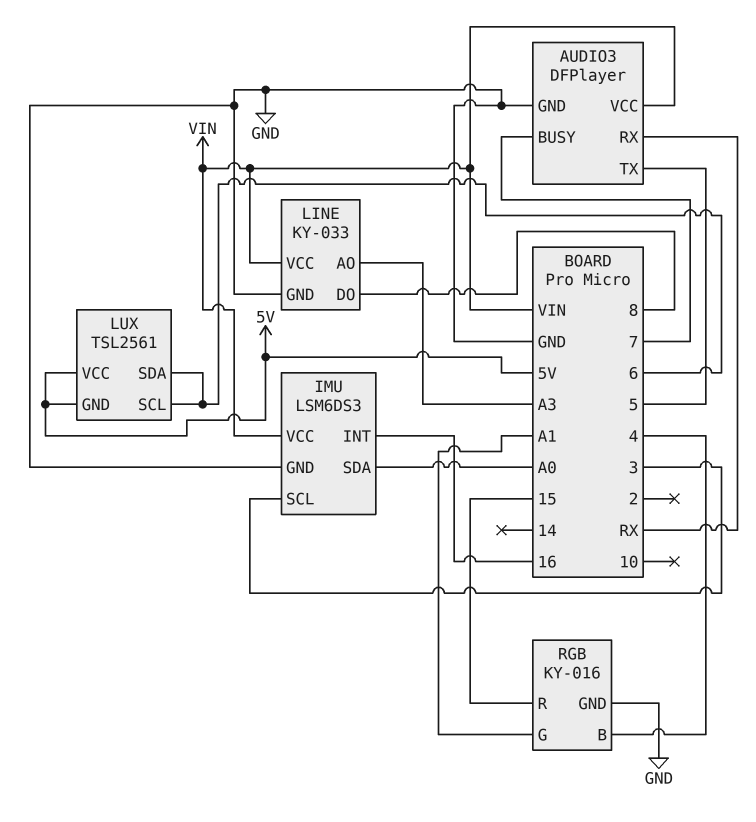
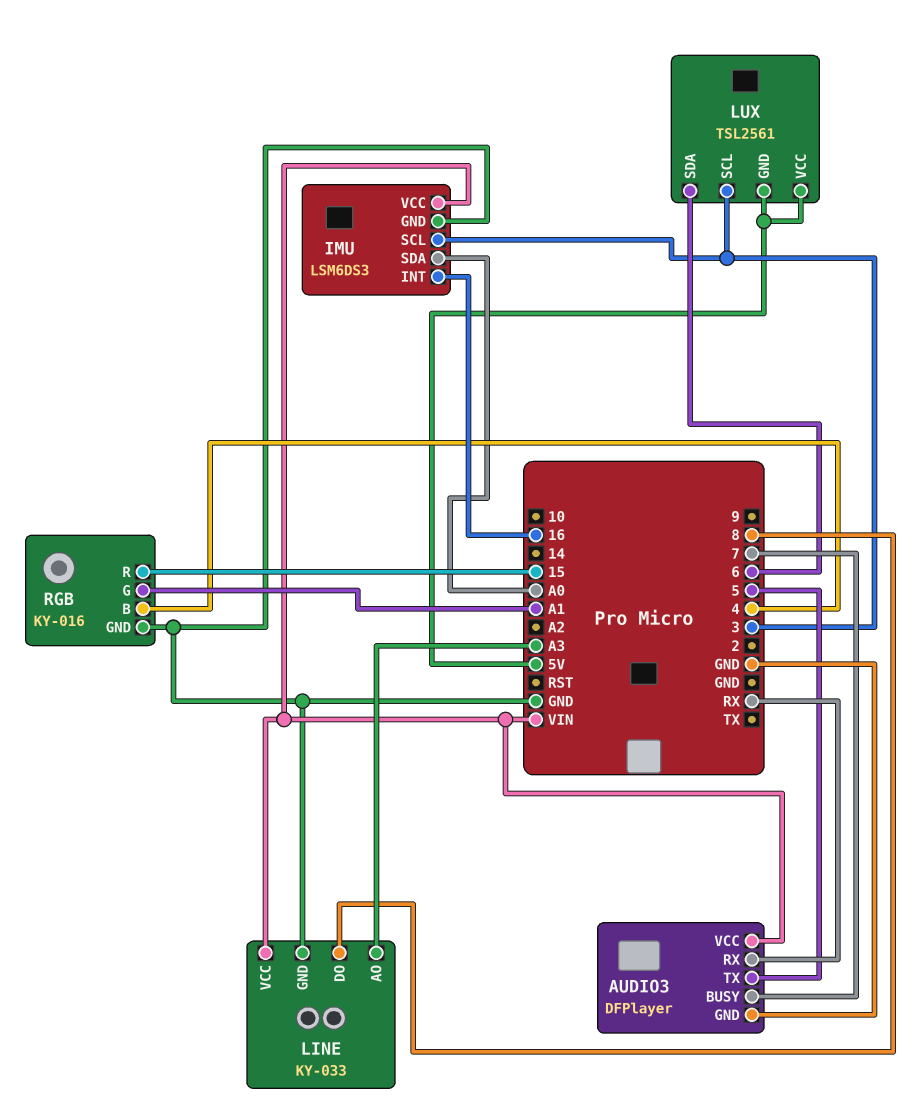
LUX pin SCL: 6 -> 3

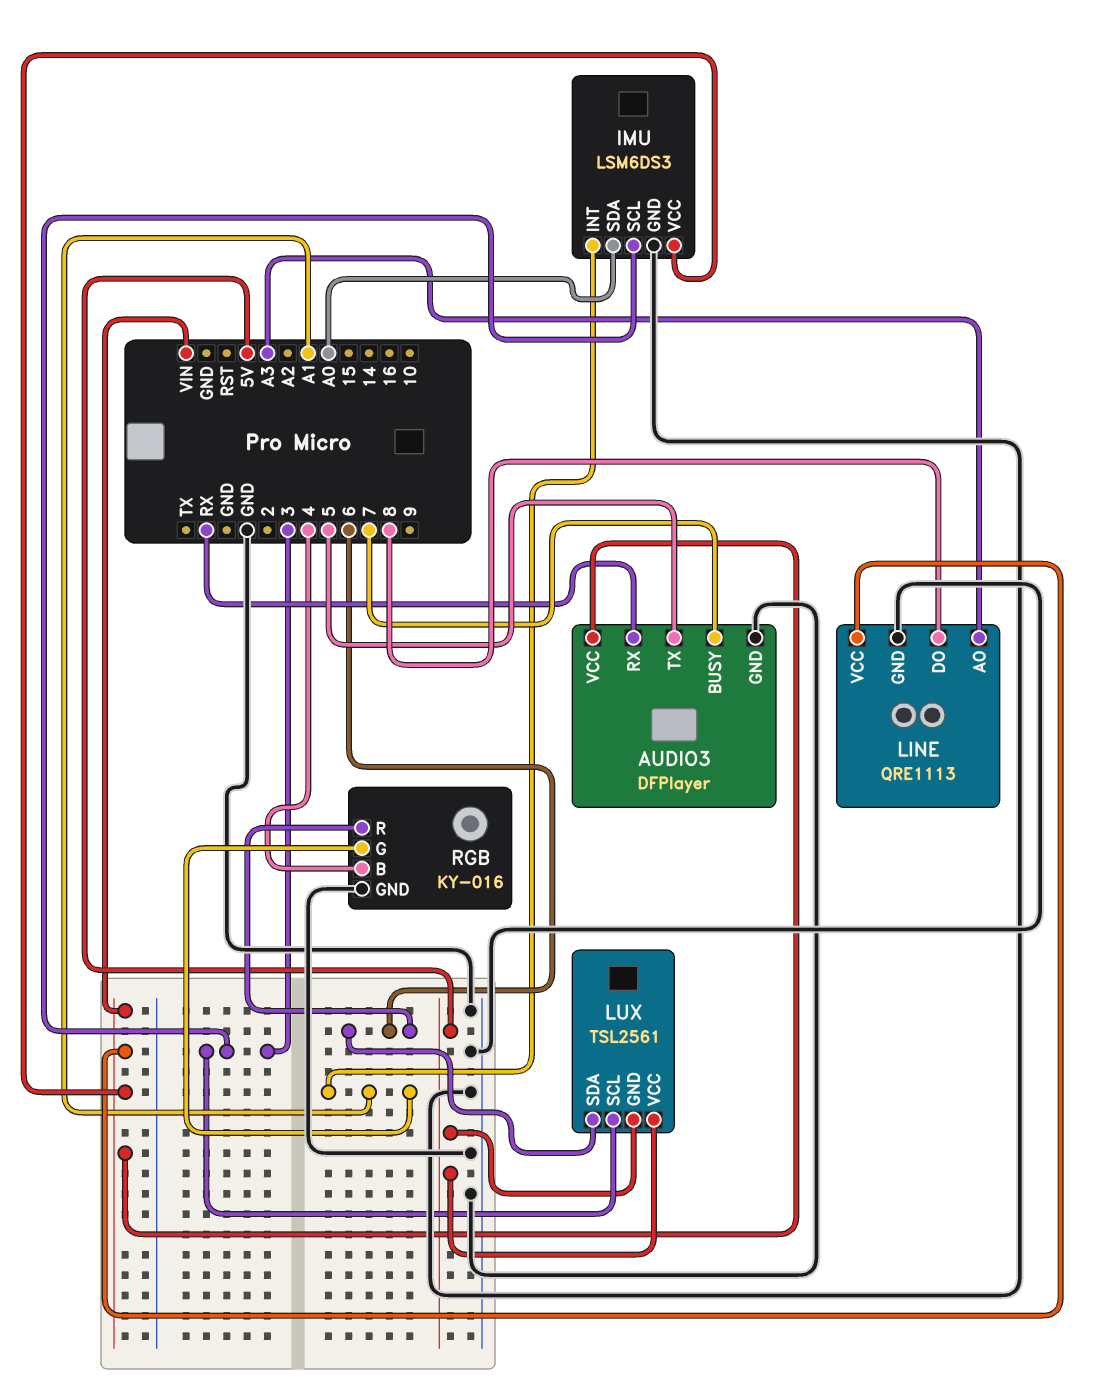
IMU pin INT: 16 -> A1
LINE: KY-033 -> QRE1113
RGB pin R: 15 -> 6

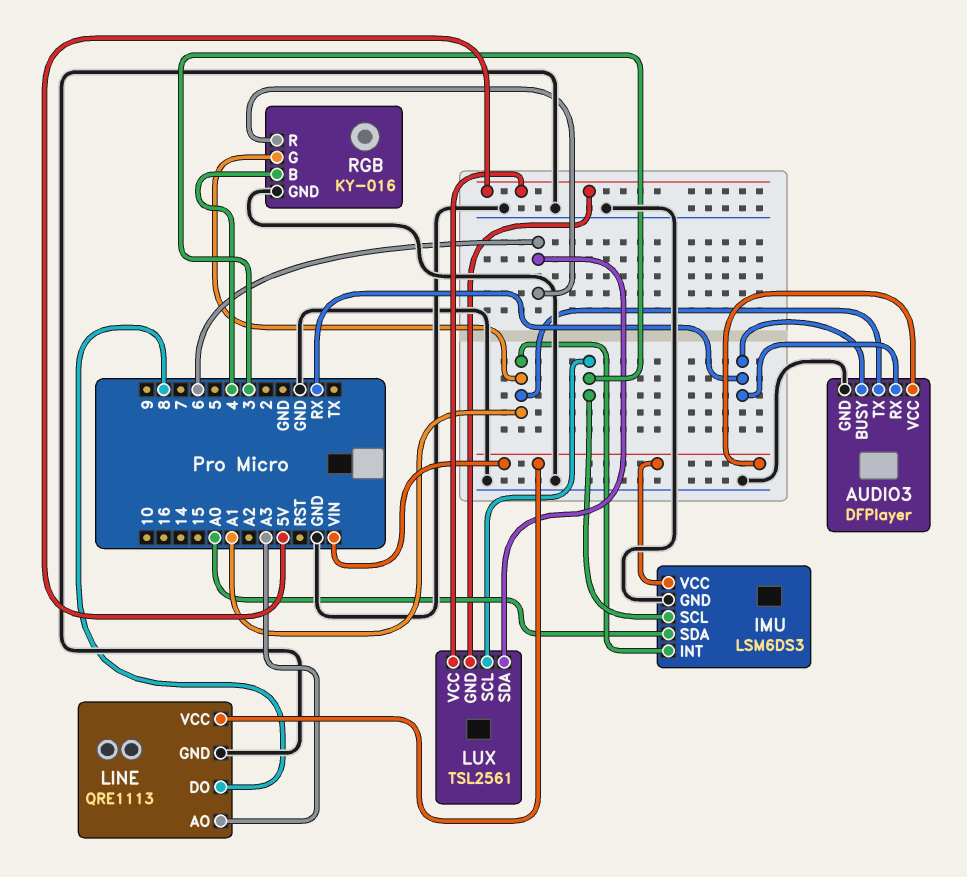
AUDIO3 pin BUSY: 7 -> RX
AUDIO3 pin TX: 5 -> A1

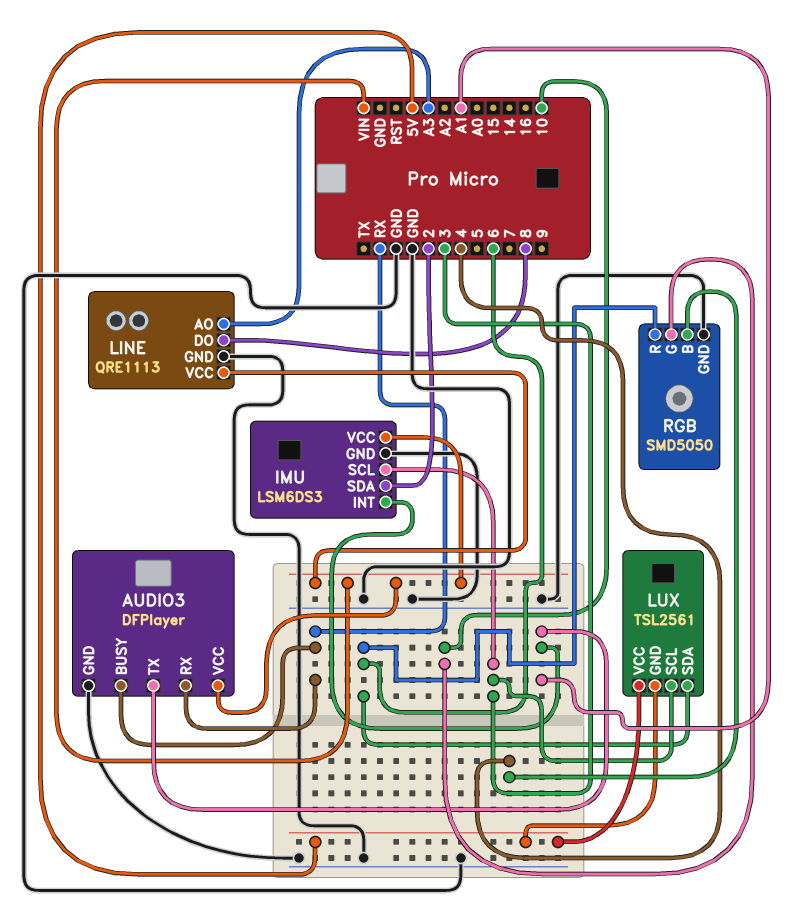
IMU pin SDA: A0 -> 2
RGB: KY-016 -> SMD5050
RGB pin G: A1 -> 10

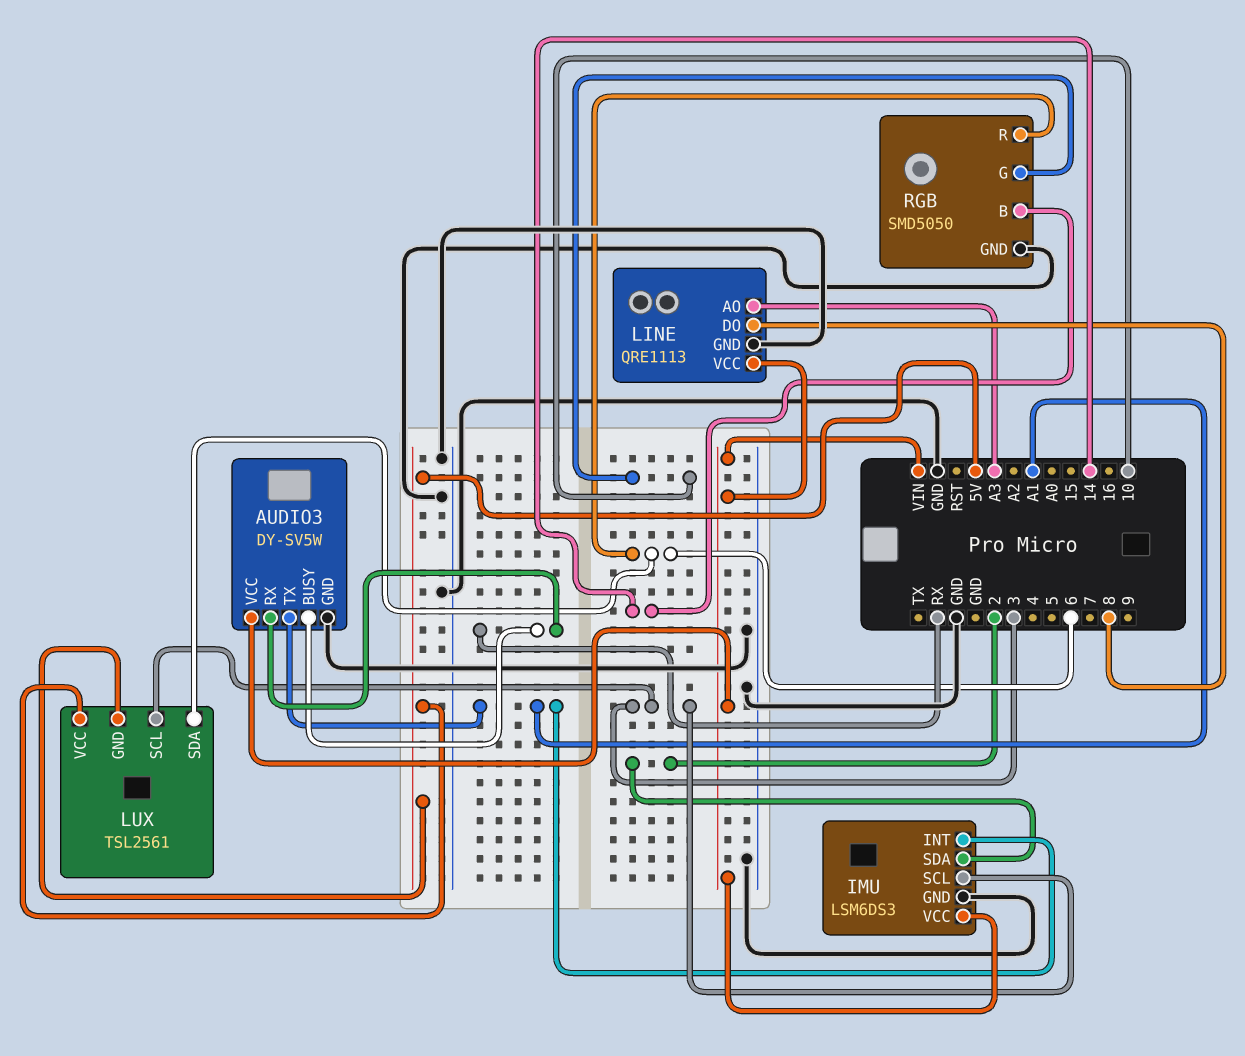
AUDIO3: DFPlayer -> DY-SV5W
RGB pin B: 4 -> 14

